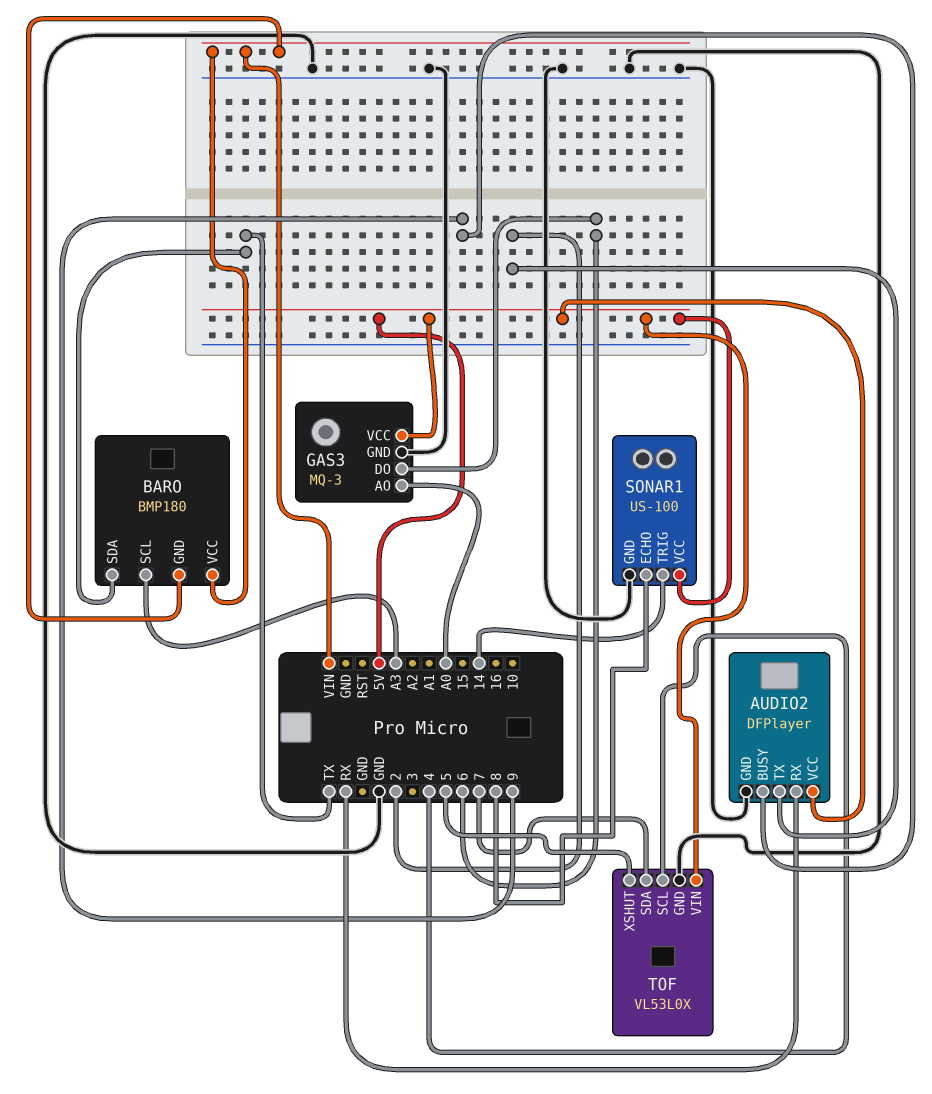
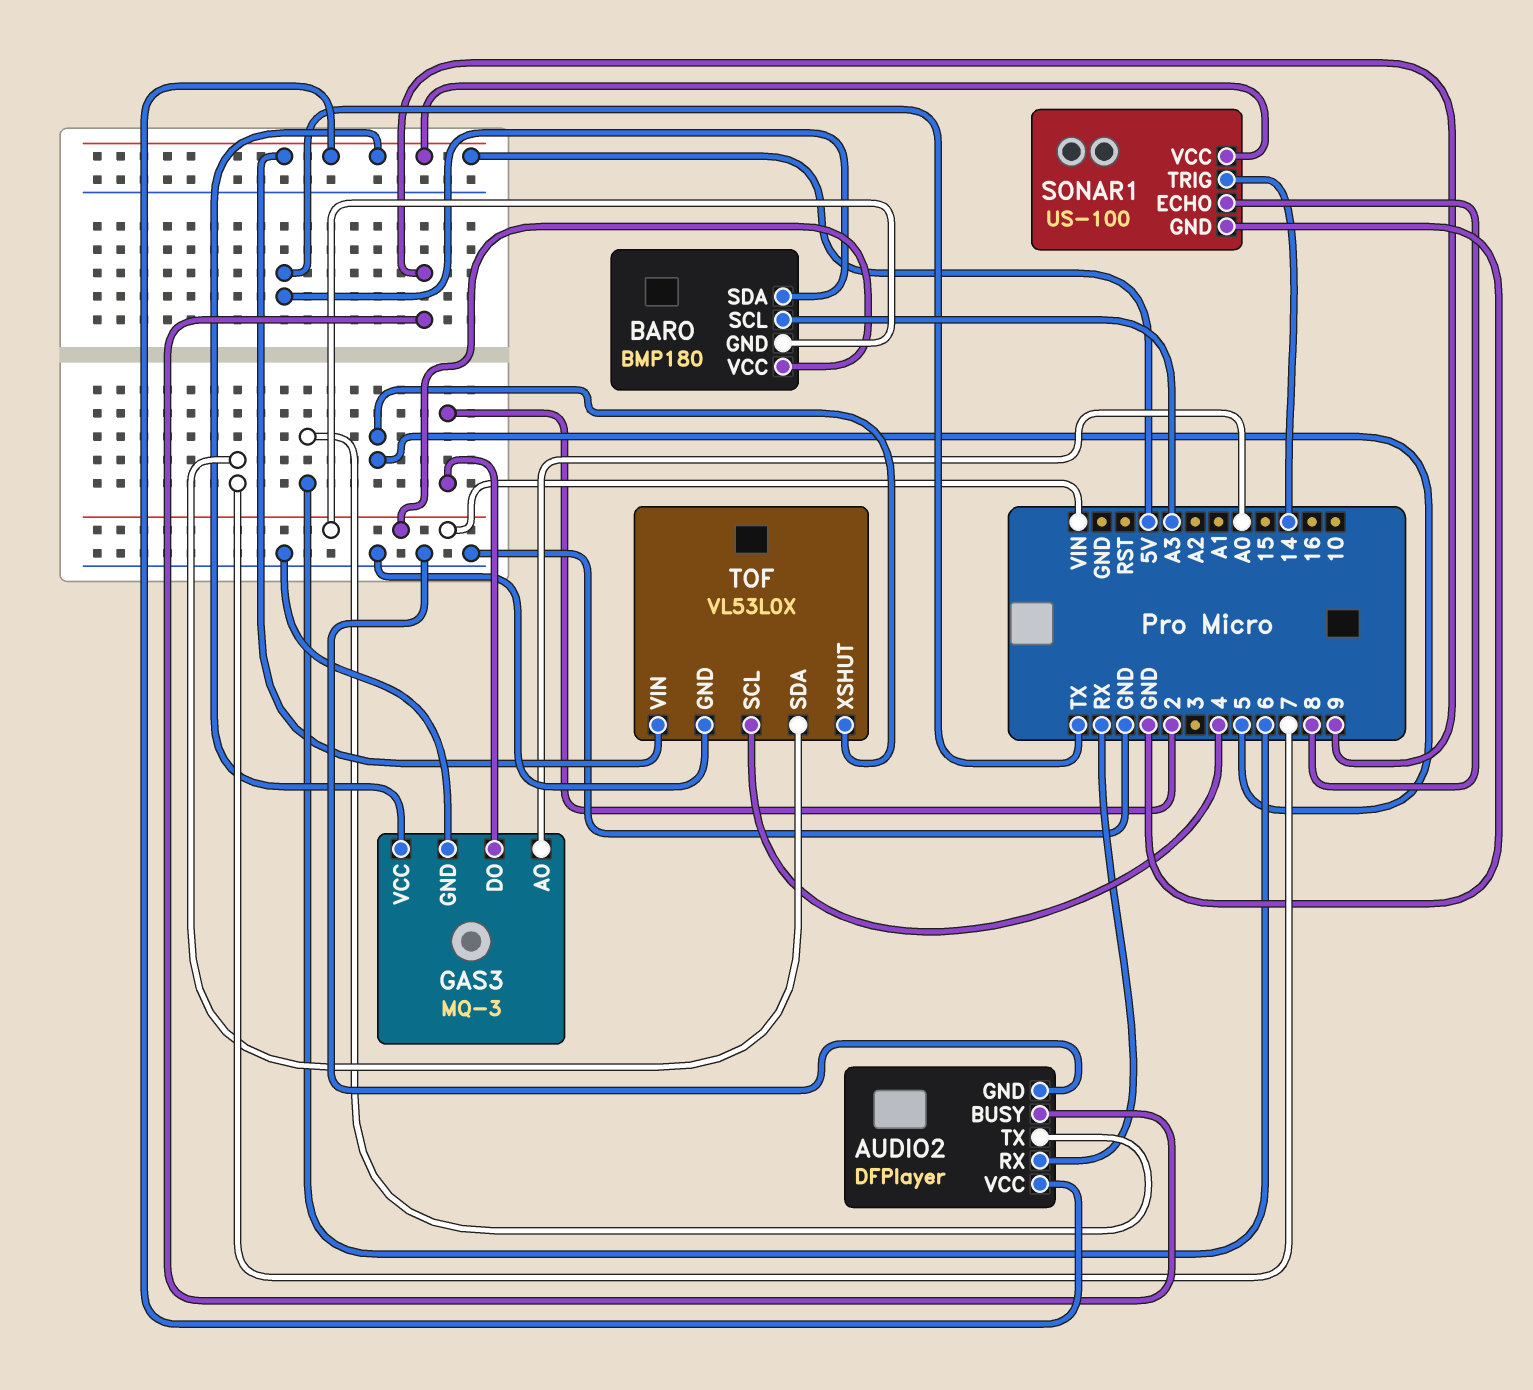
AUDIO2 pin TX: 2 -> 6
GAS3 pin DO: 6 -> 2

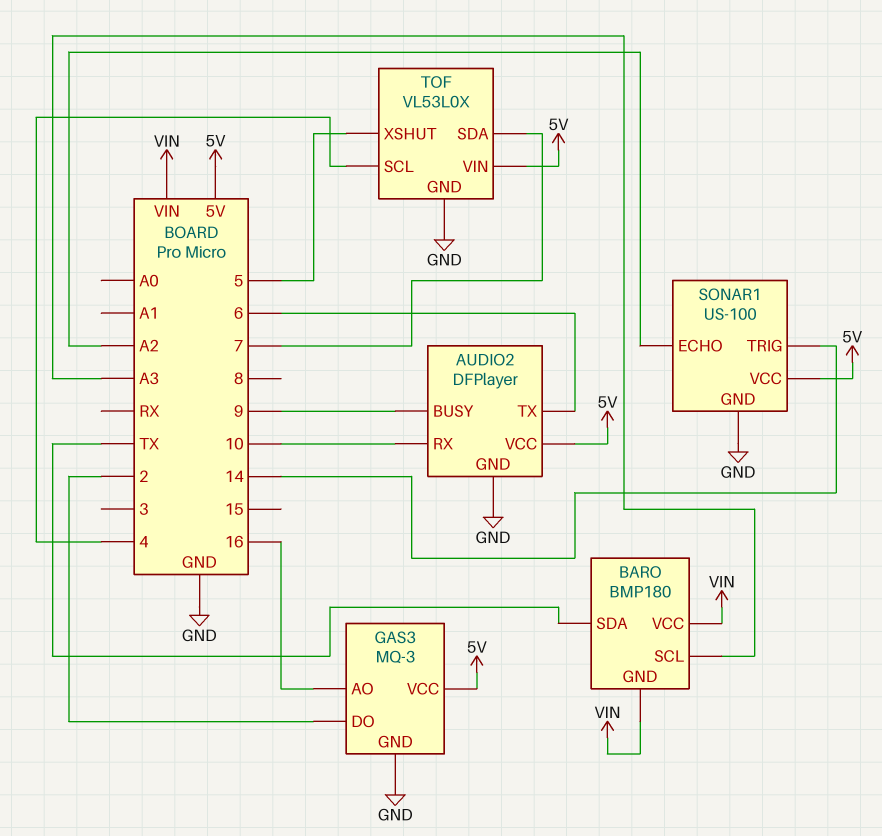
AUDIO2 pin RX: RX -> 10
GAS3 pin AO: A0 -> 16
SONAR1 pin ECHO: 8 -> A2

